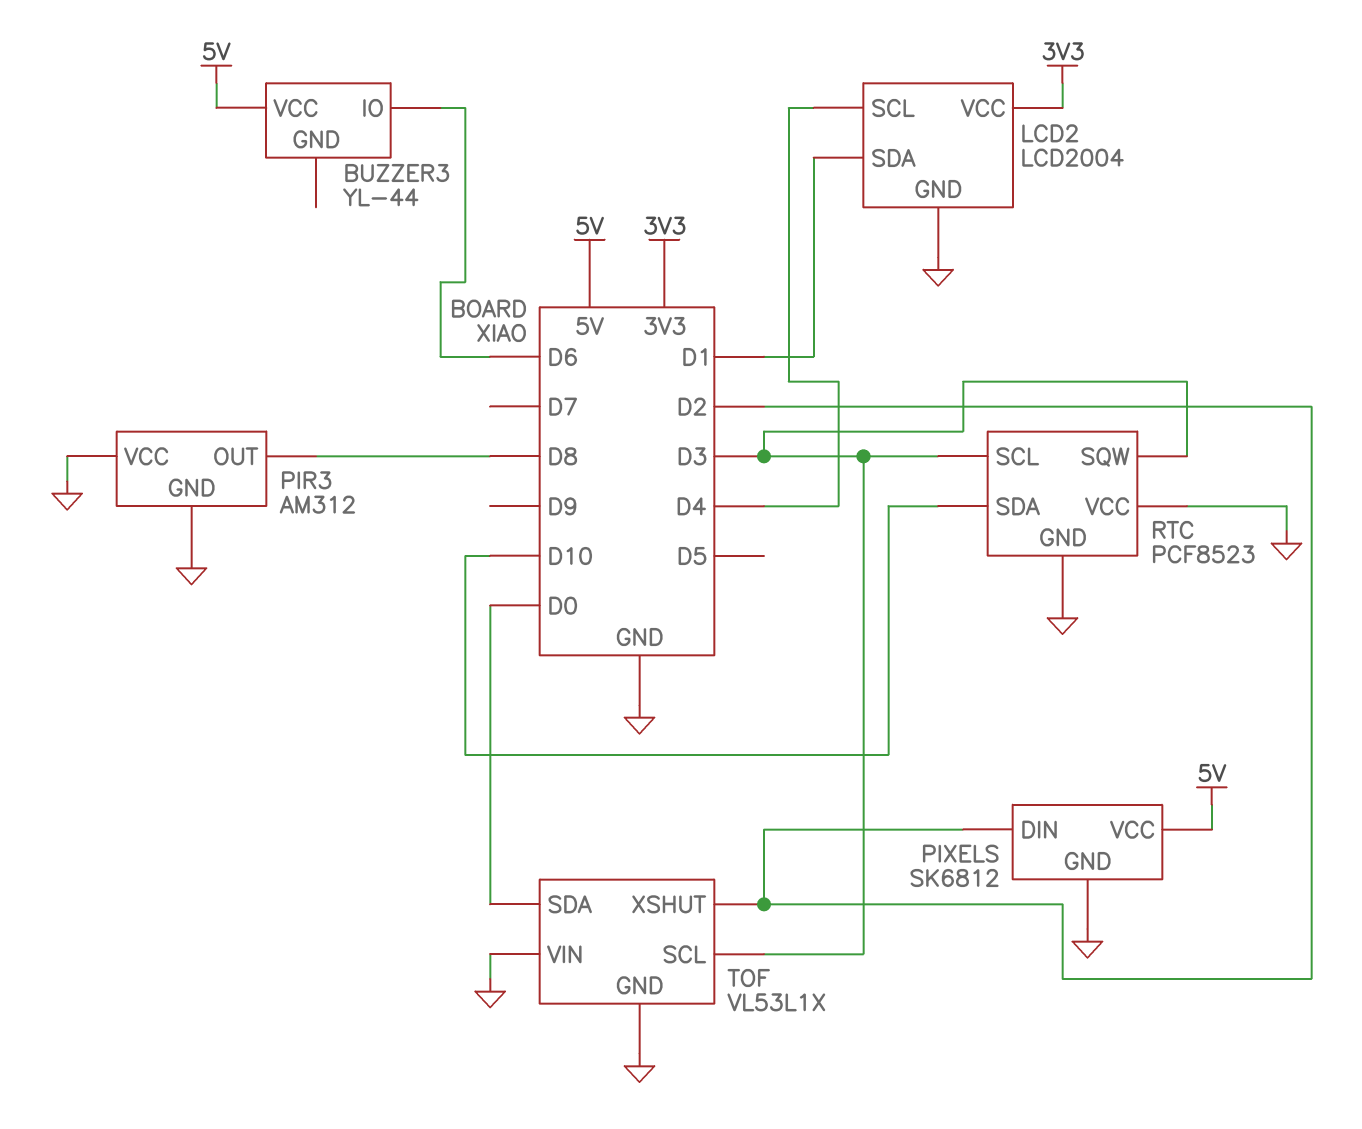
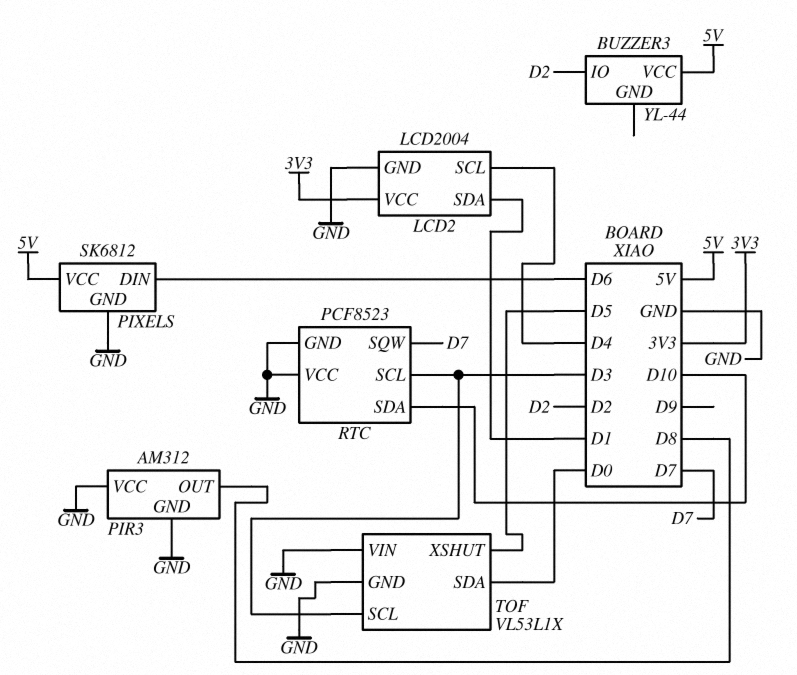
BUZZER3 pin IO: D6 -> D2
PIXELS pin DIN: D2 -> D6
RTC pin SQW: D3 -> D7
TOF pin XSHUT: D2 -> D5

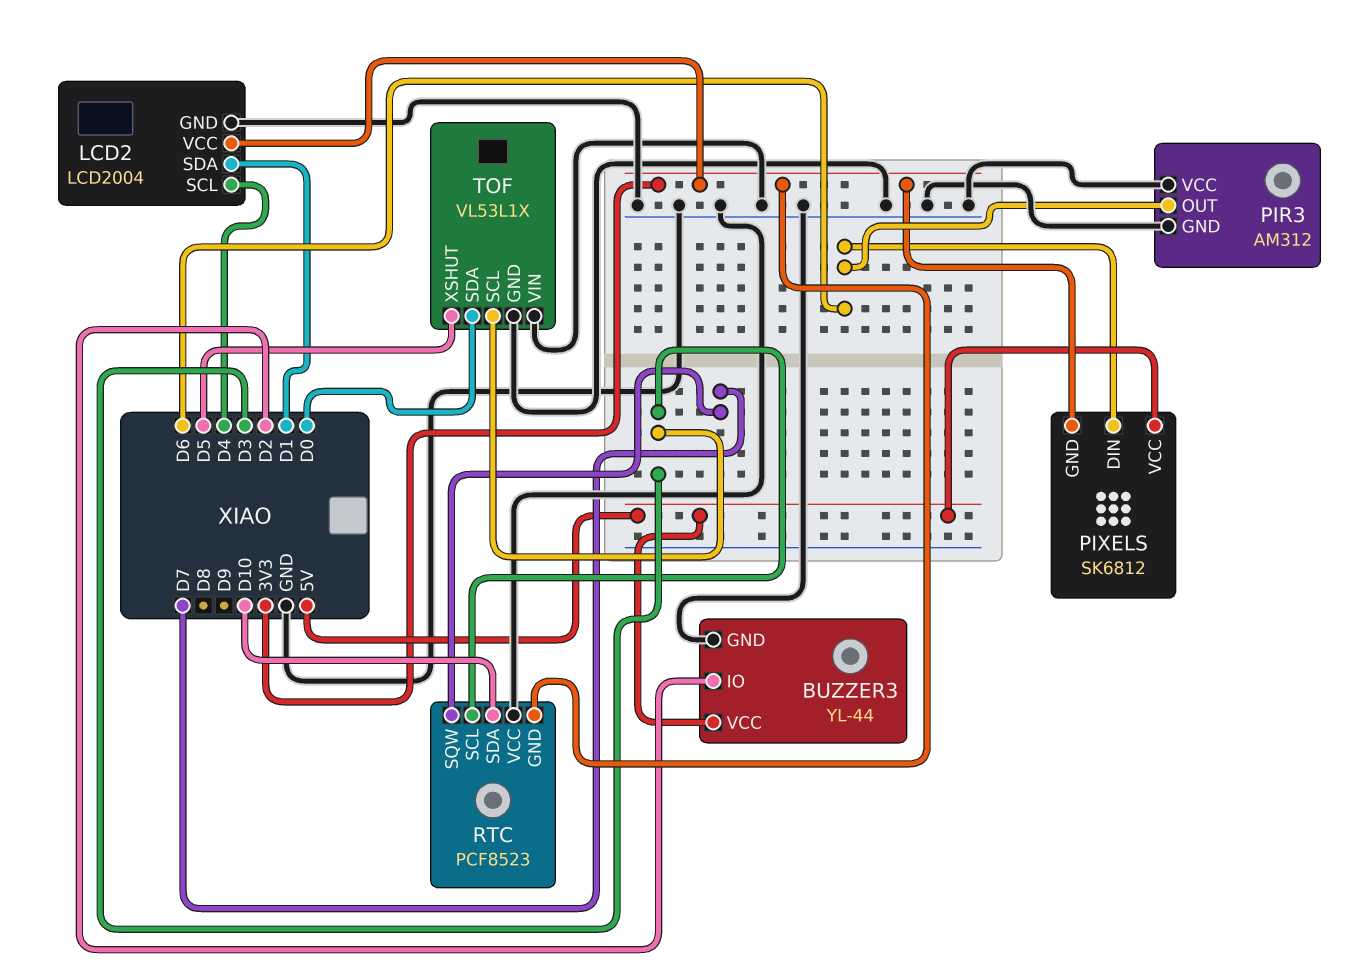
BUZZER3 pin GND: none -> GND
PIR3 pin OUT: D8 -> D6
PIXELS pin GND: GND -> 3V3
RTC pin GND: GND -> 3V3

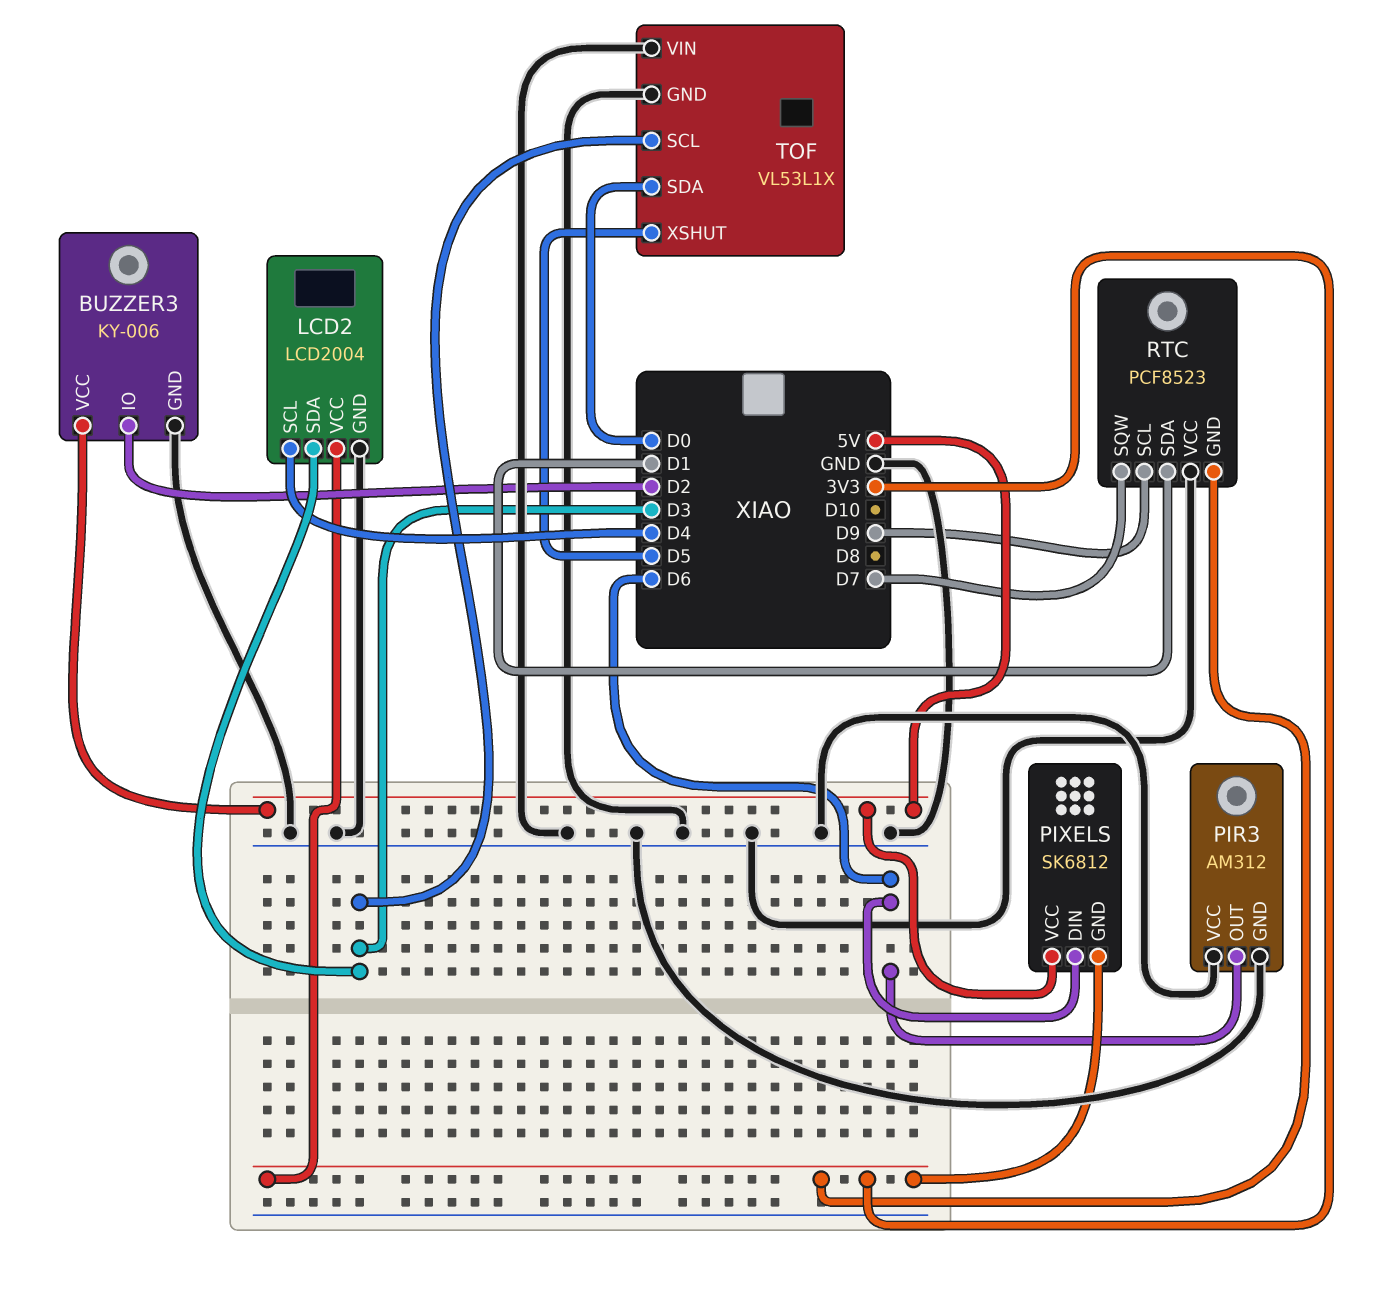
BUZZER3: YL-44 -> KY-006
LCD2 pin SDA: D1 -> D3
RTC pin SCL: D3 -> D9
RTC pin SDA: D10 -> D1

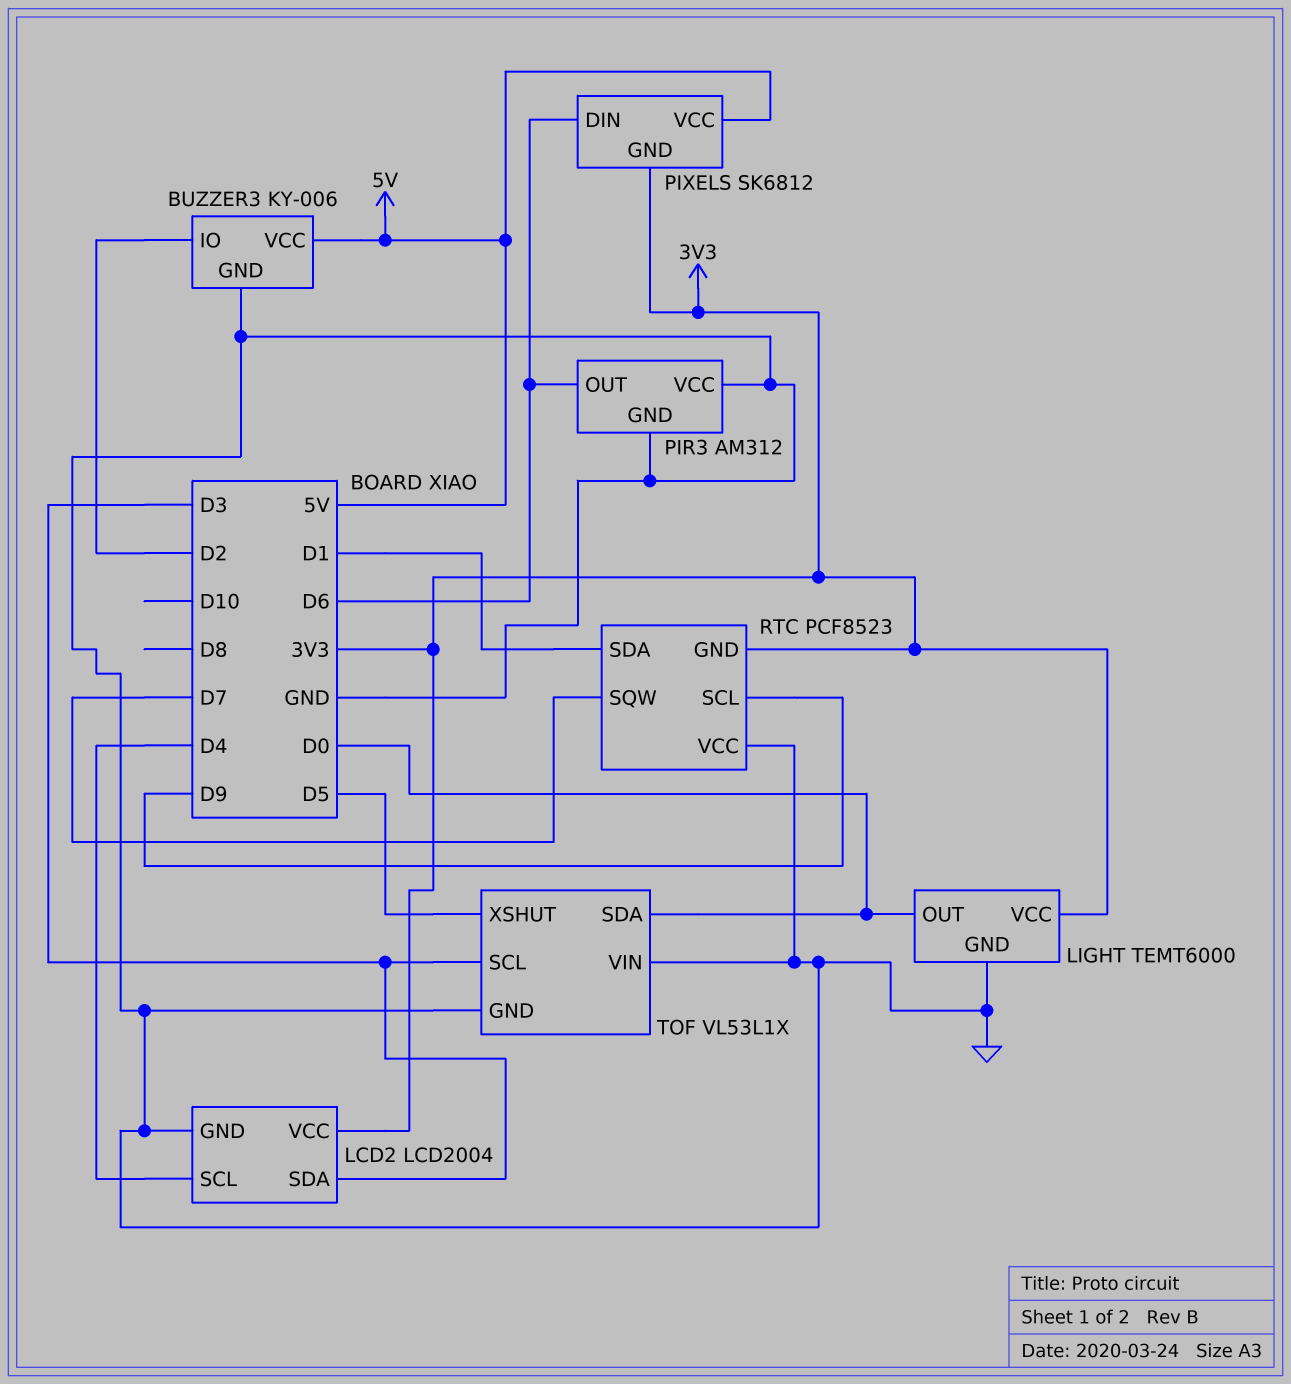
LIGHT: none -> TEMT6000
LIGHT pin GND: none -> GND
LIGHT pin OUT: none -> D0
LIGHT pin VCC: none -> 3V3

